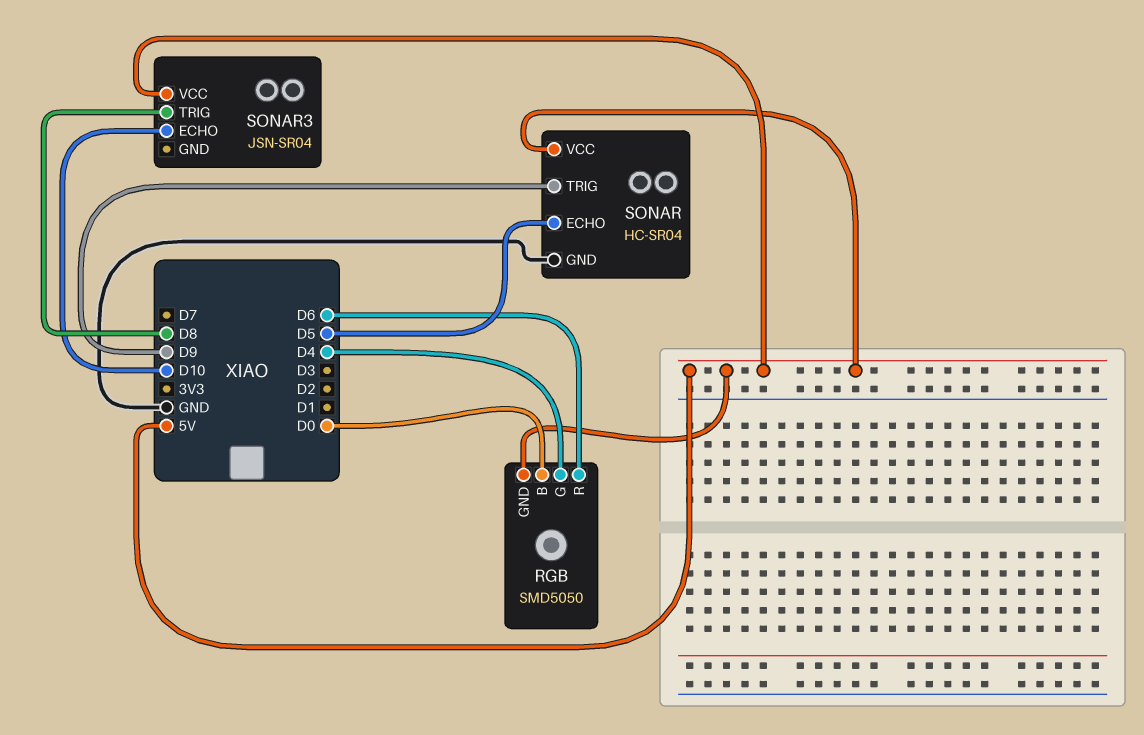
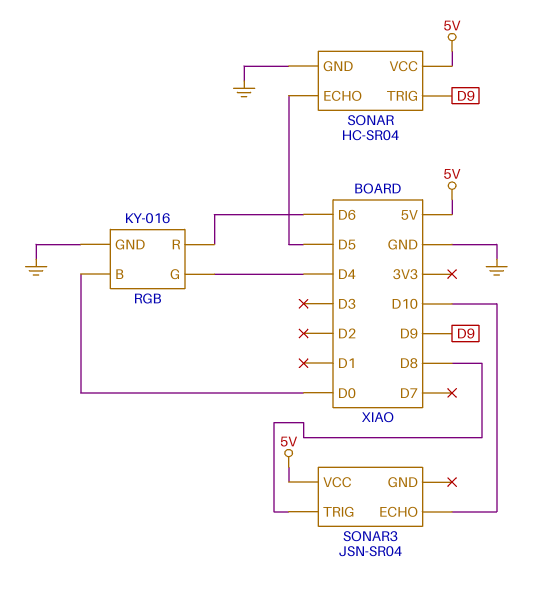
RGB: SMD5050 -> KY-016
RGB pin GND: 5V -> GND

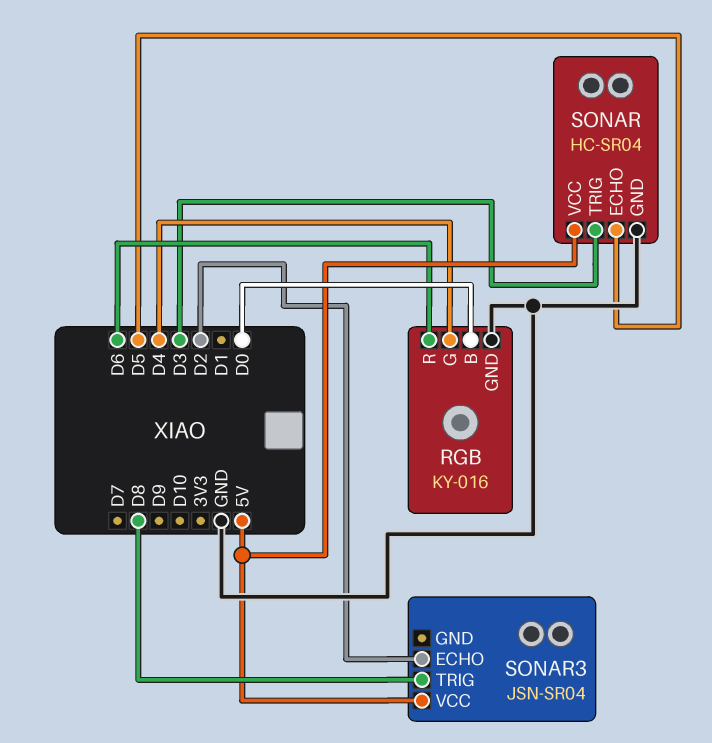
SONAR pin TRIG: D9 -> D3
SONAR3 pin ECHO: D10 -> D2

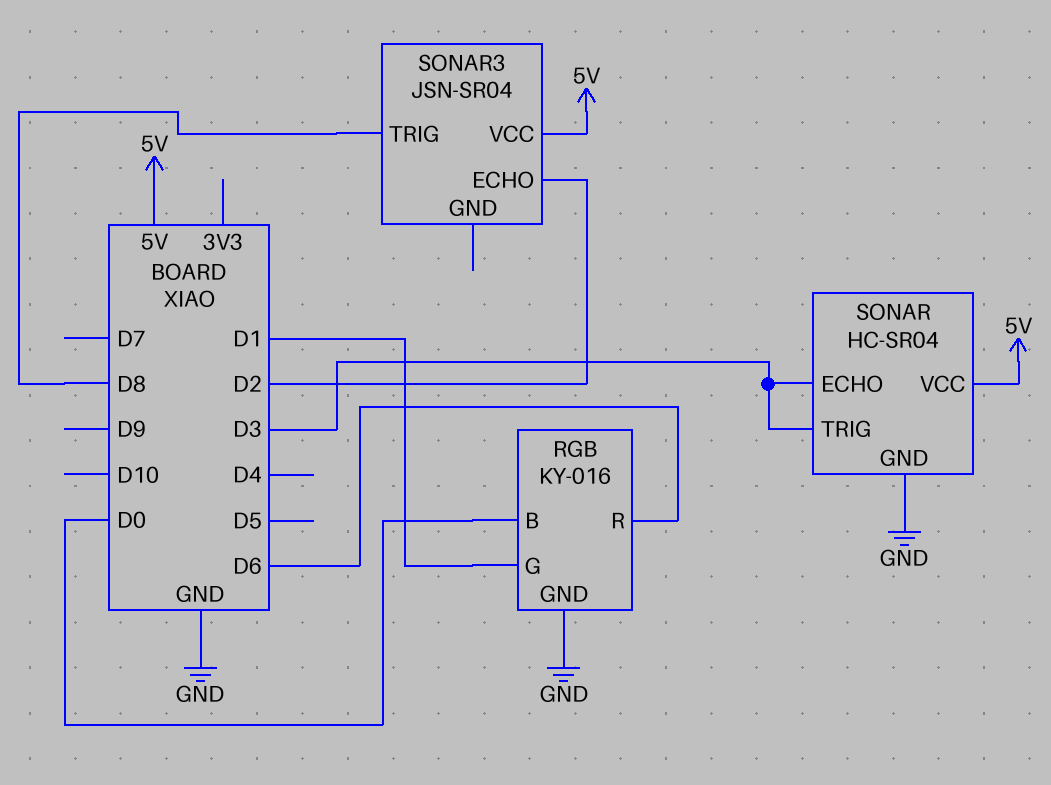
RGB pin G: D4 -> D1
SONAR pin ECHO: D5 -> D3

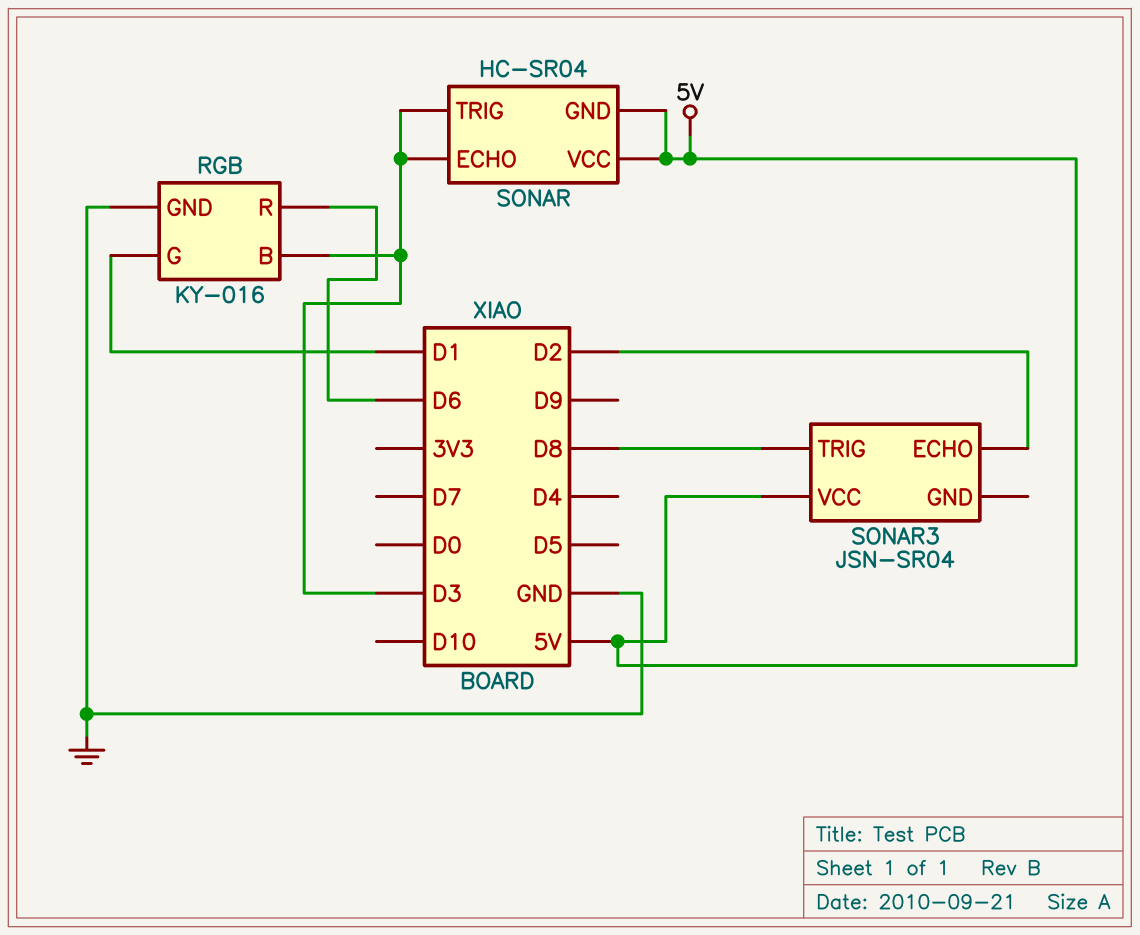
RGB pin B: D0 -> D3
SONAR pin GND: GND -> 5V

